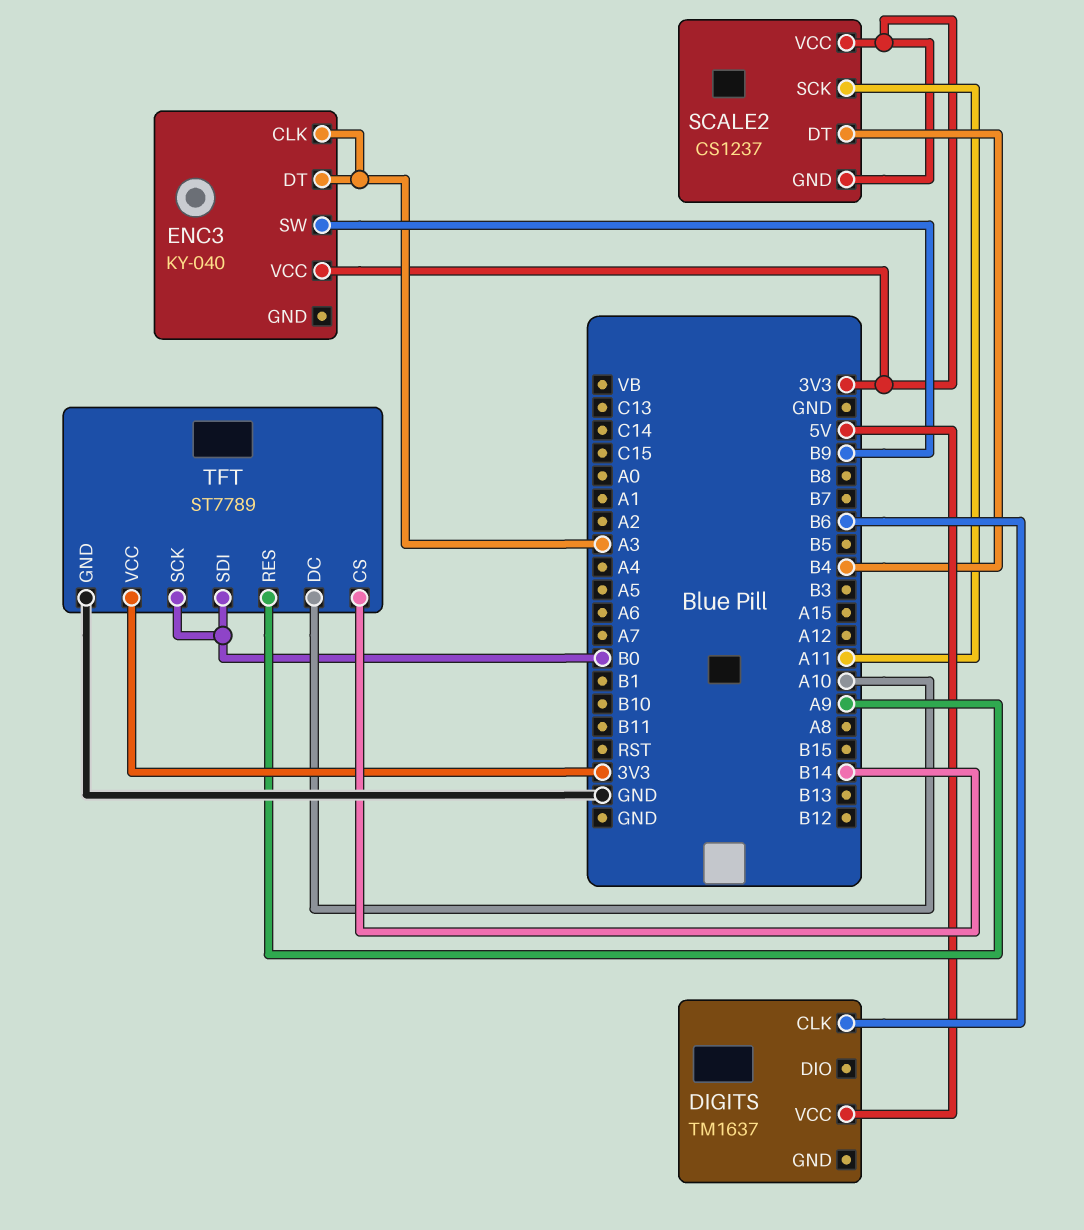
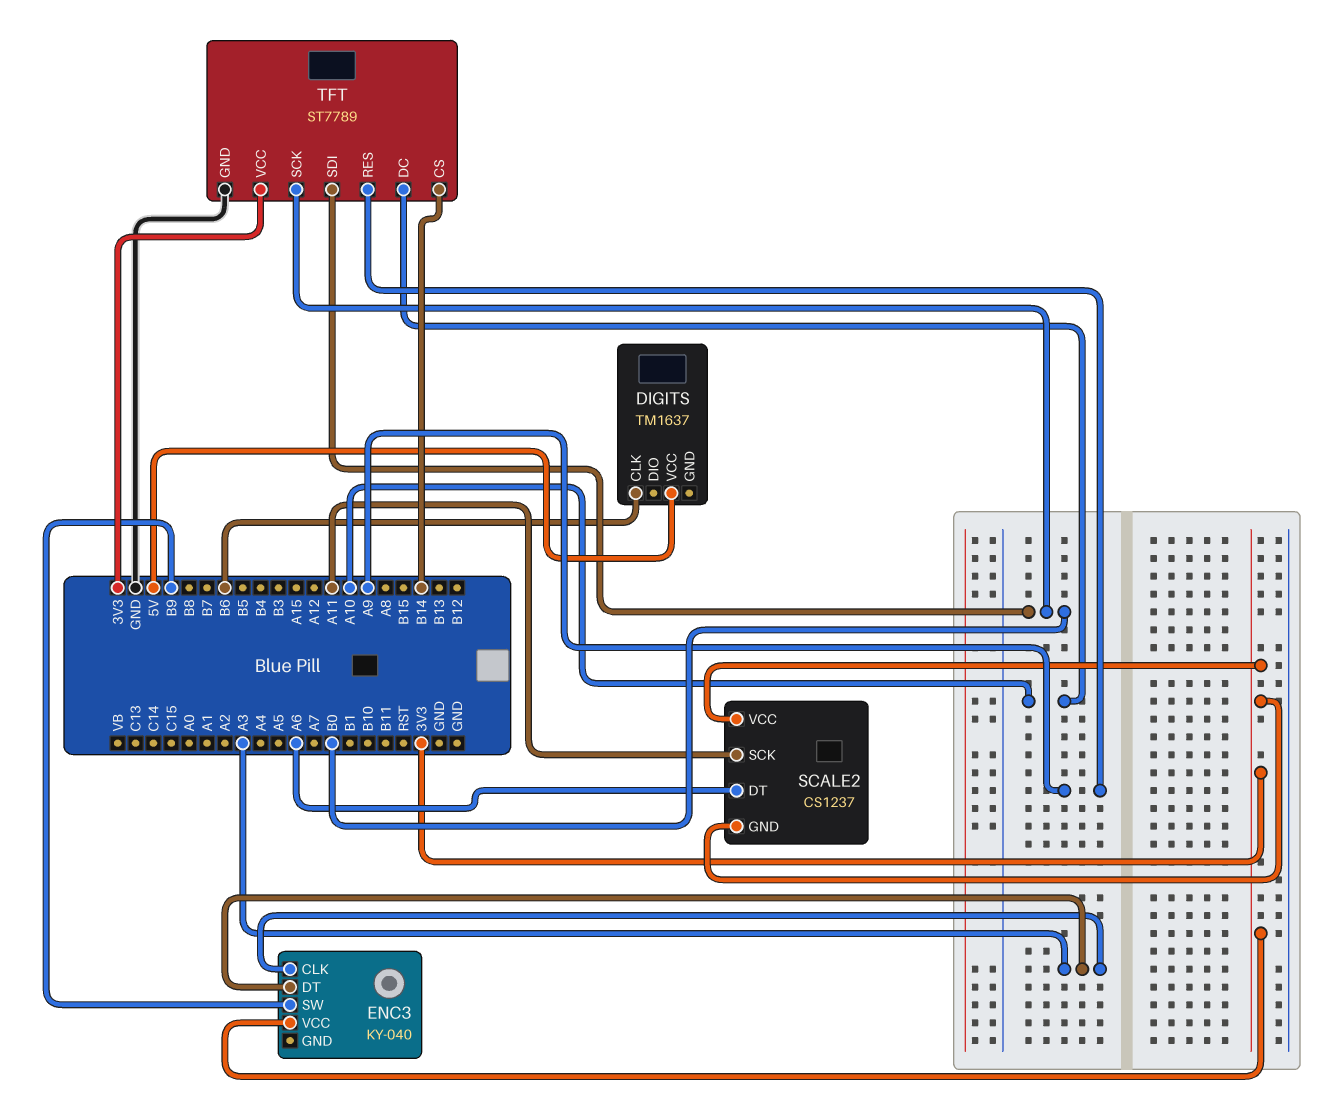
SCALE2 pin DT: B4 -> A6

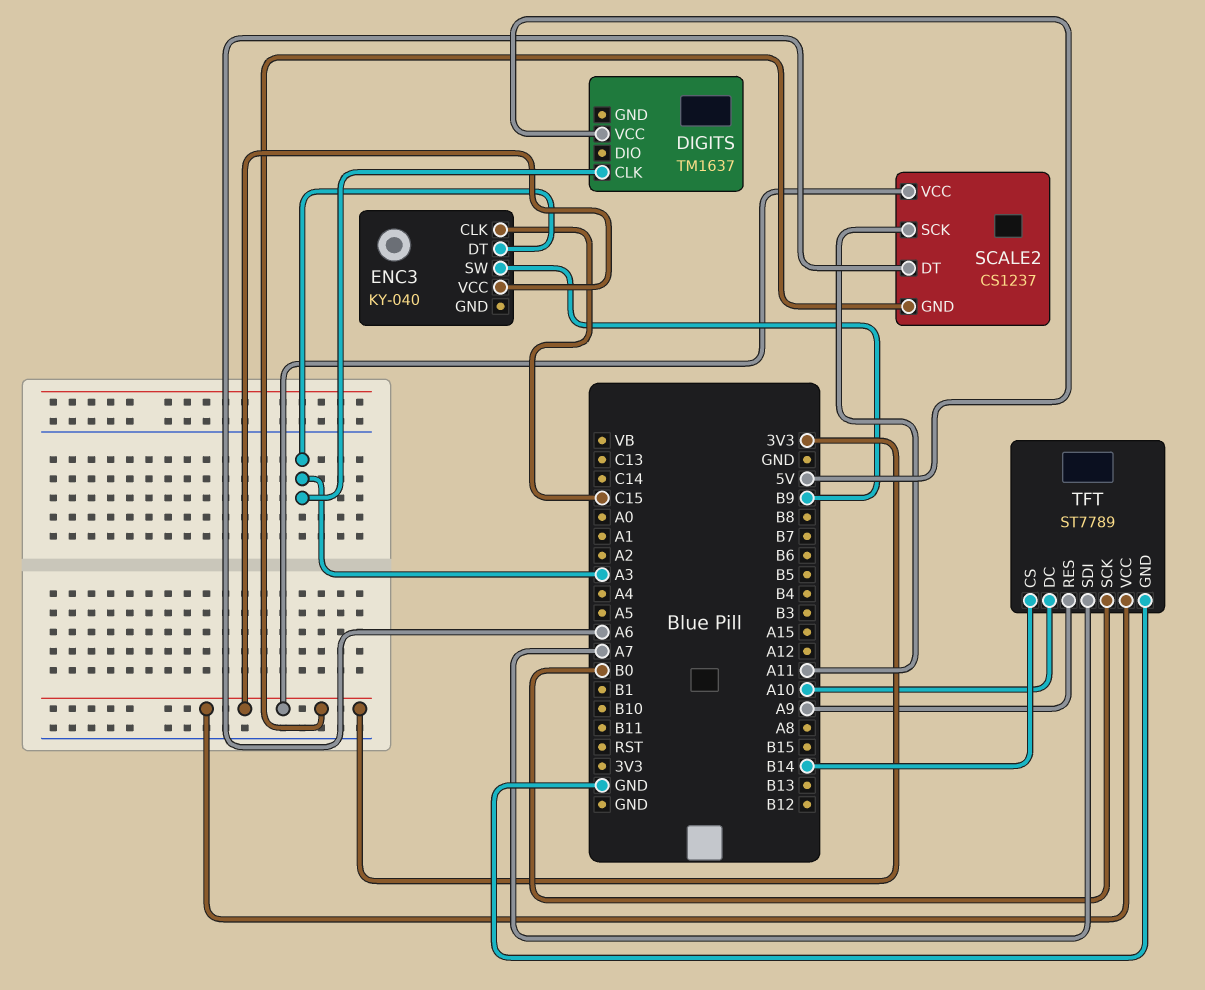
DIGITS pin CLK: B6 -> A3
ENC3 pin CLK: A3 -> C15
TFT pin SDI: B0 -> A7

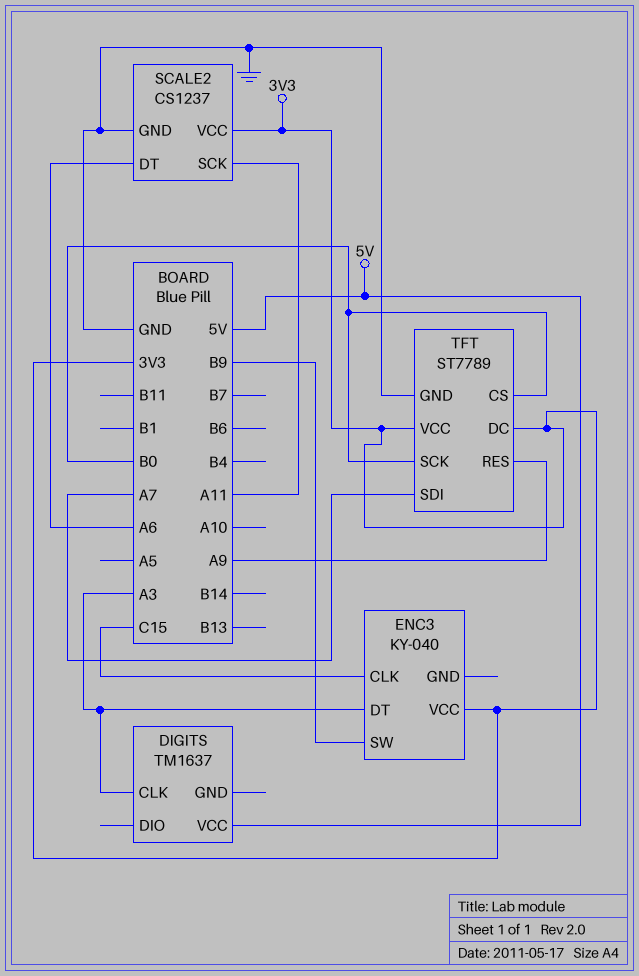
SCALE2 pin GND: 3V3 -> GND
TFT pin CS: B14 -> B0
TFT pin DC: A10 -> 3V3

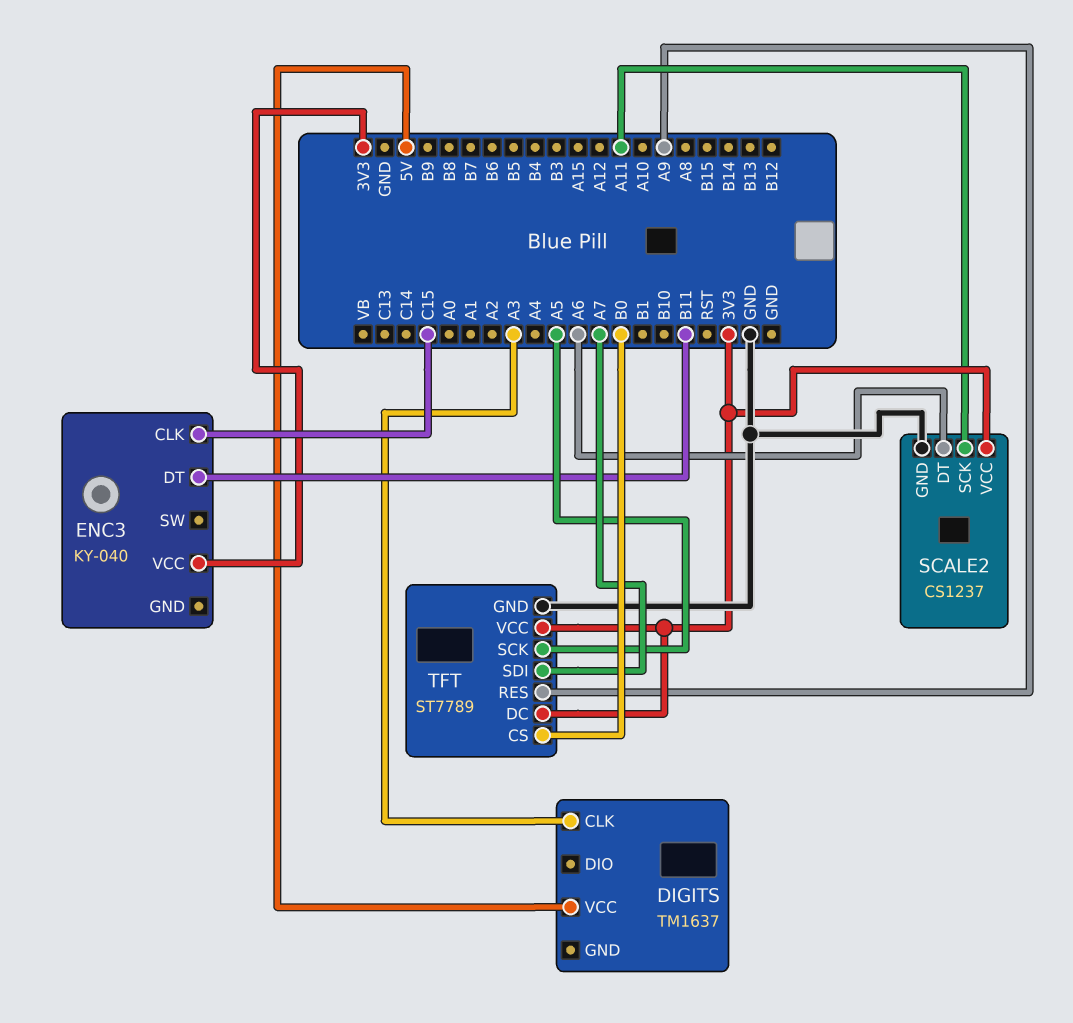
ENC3 pin DT: A3 -> B11
ENC3 pin SW: B9 -> none
TFT pin SCK: B0 -> A5

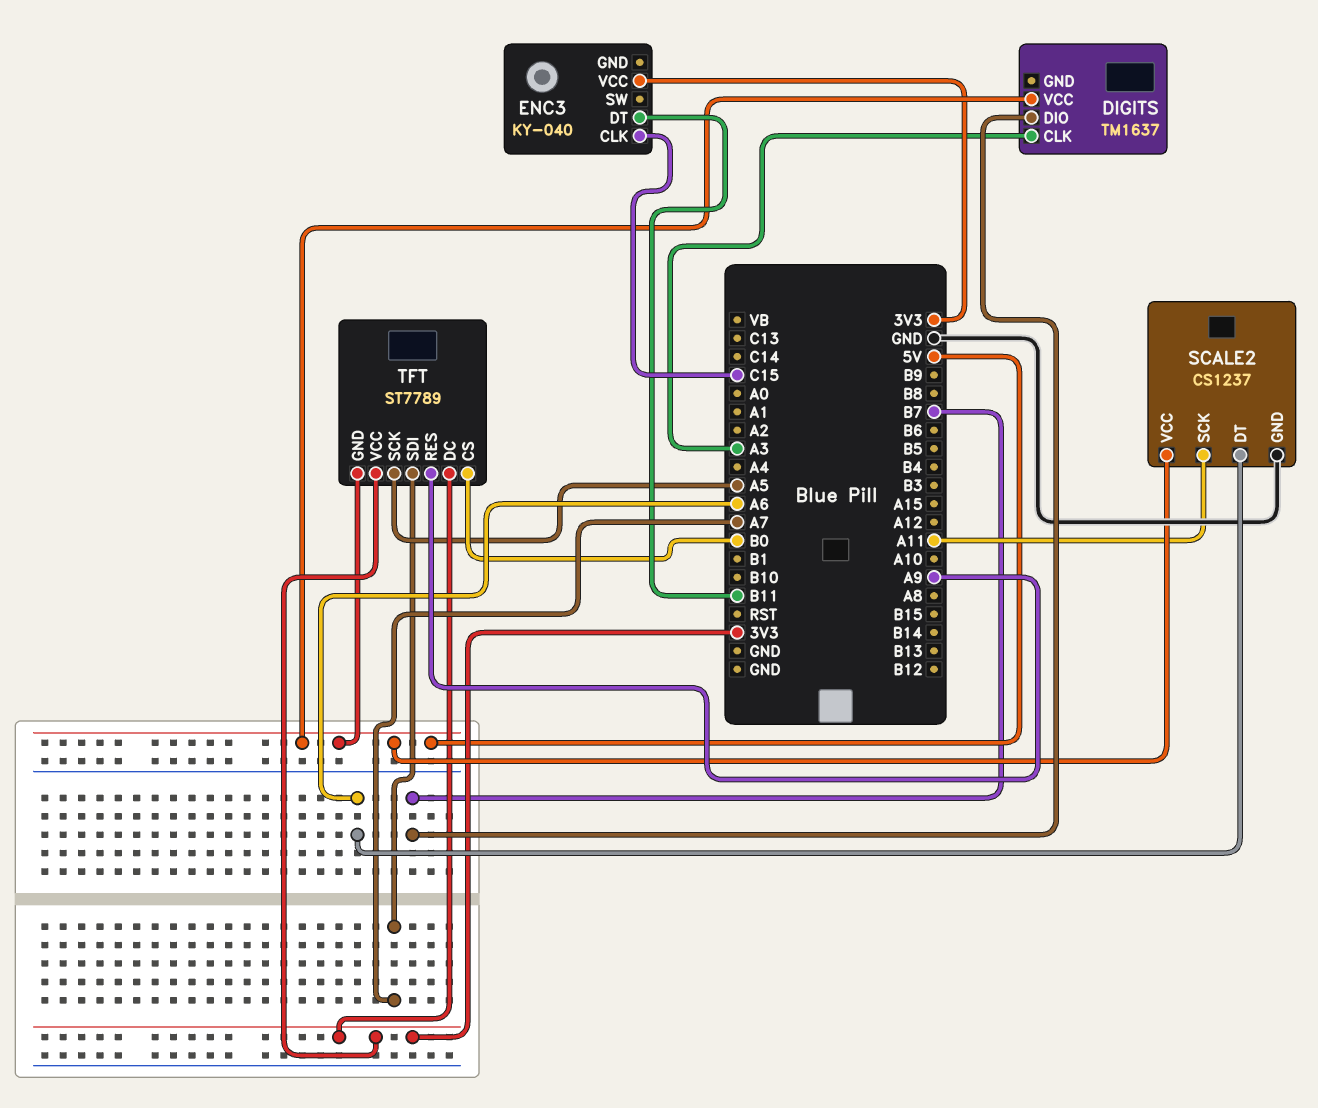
DIGITS pin DIO: none -> B7
SCALE2 pin VCC: 3V3 -> 5V
TFT pin GND: GND -> 5V

